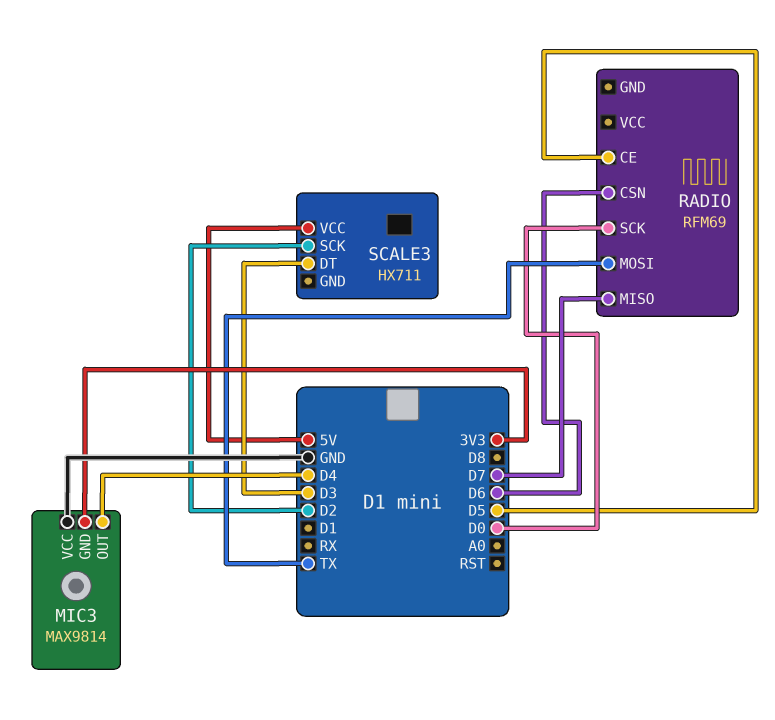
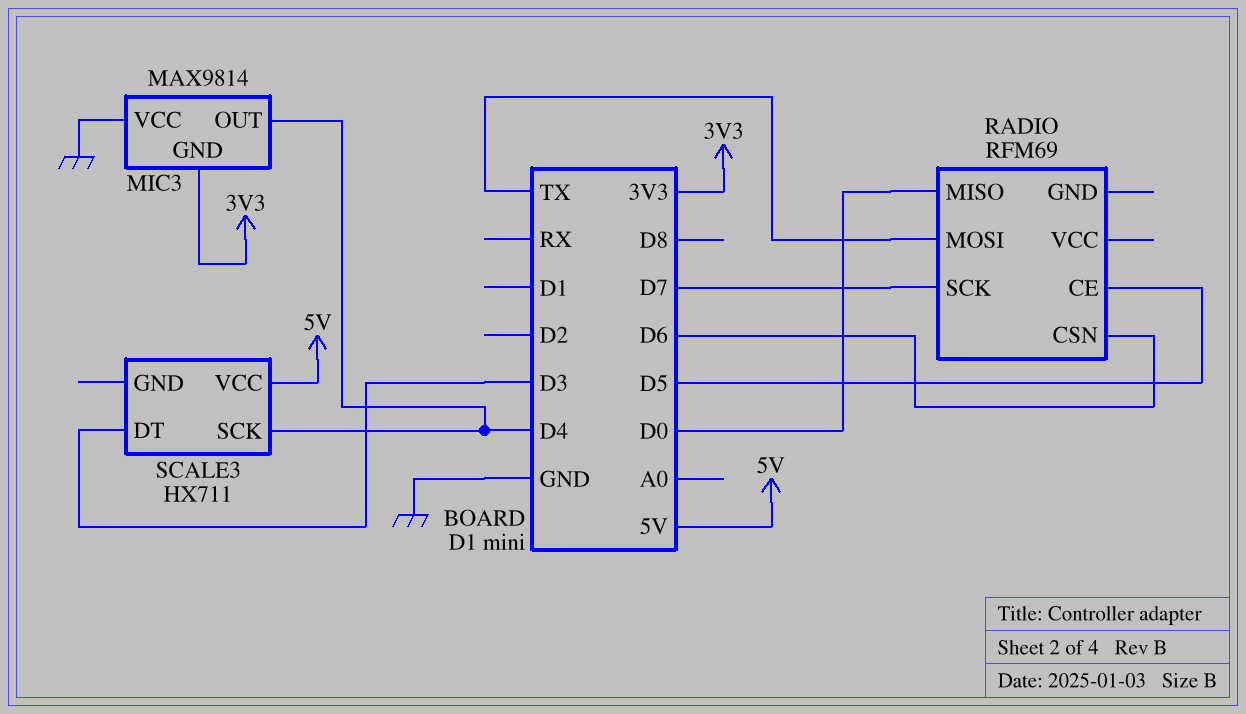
RADIO pin MISO: D7 -> D0
RADIO pin SCK: D0 -> D7
SCALE3 pin SCK: D2 -> D4

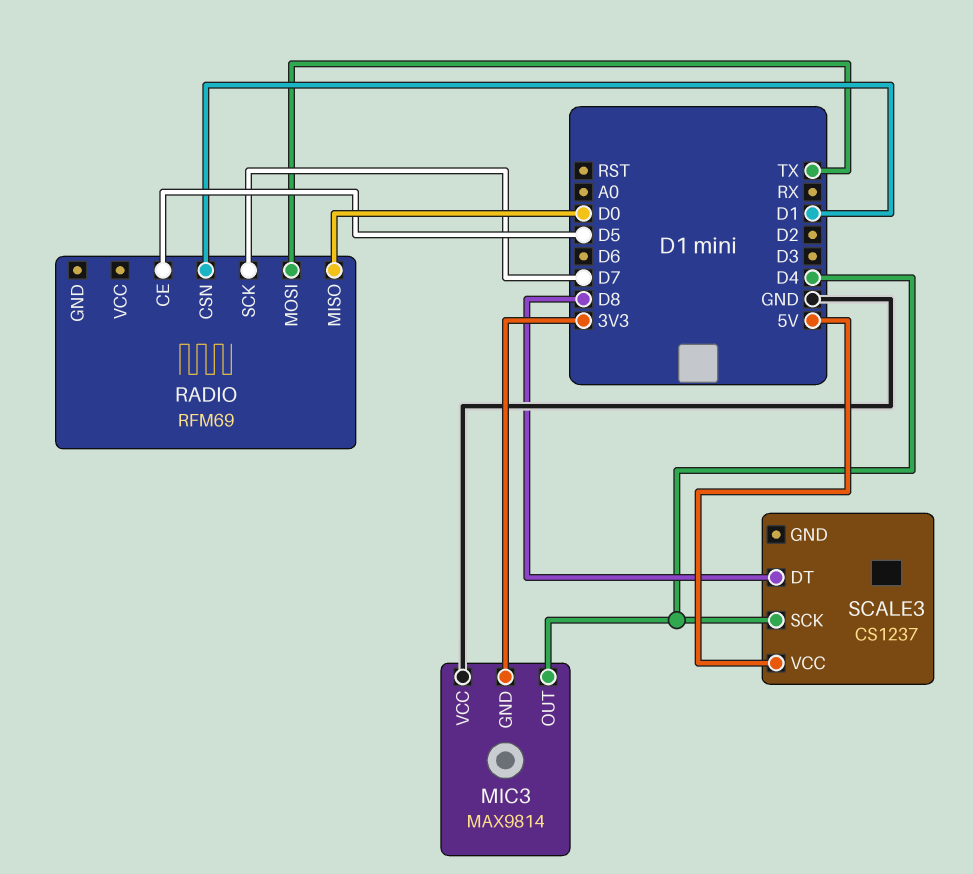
RADIO pin CSN: D6 -> D1
SCALE3: HX711 -> CS1237
SCALE3 pin DT: D3 -> D8

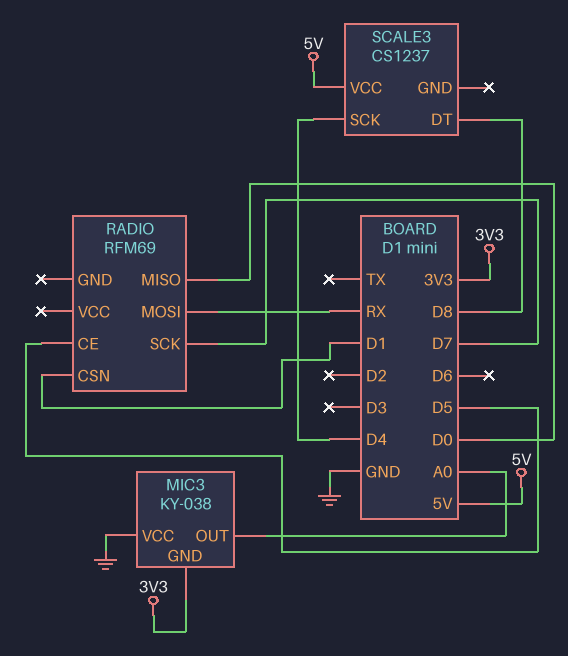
MIC3: MAX9814 -> KY-038
MIC3 pin OUT: D4 -> A0
RADIO pin MOSI: TX -> RX

